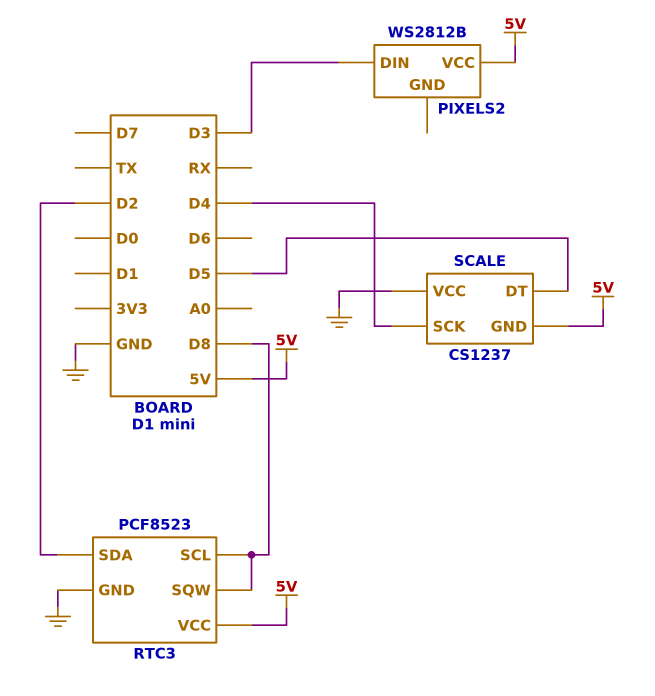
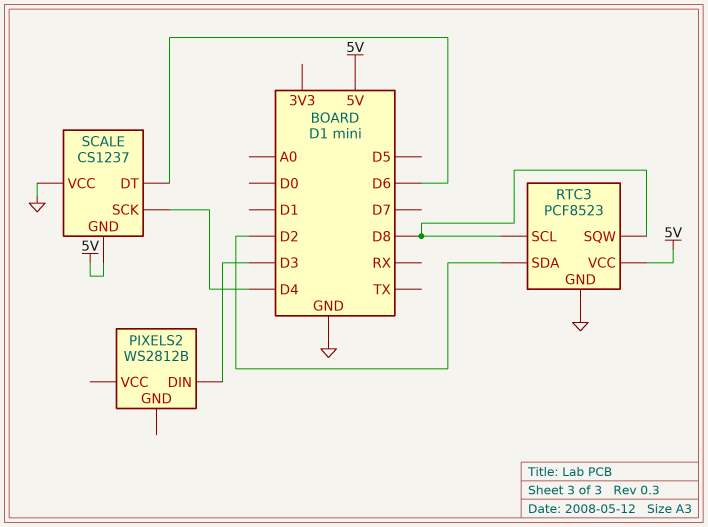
PIXELS2 pin VCC: 5V -> none
SCALE pin DT: D5 -> D6

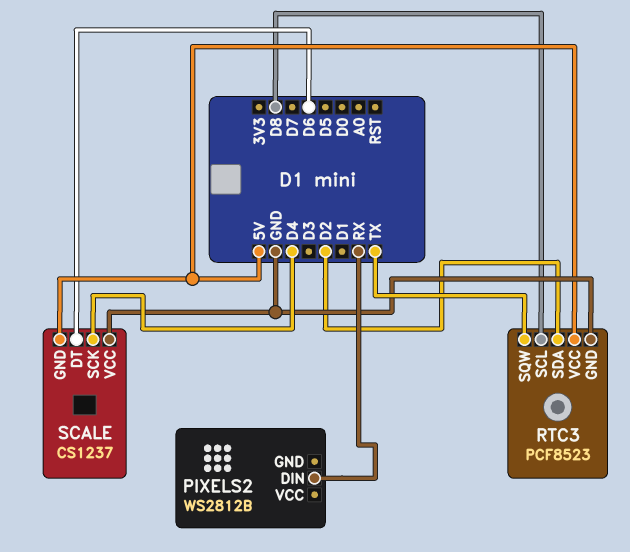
PIXELS2 pin DIN: D3 -> RX
RTC3 pin SQW: D8 -> TX

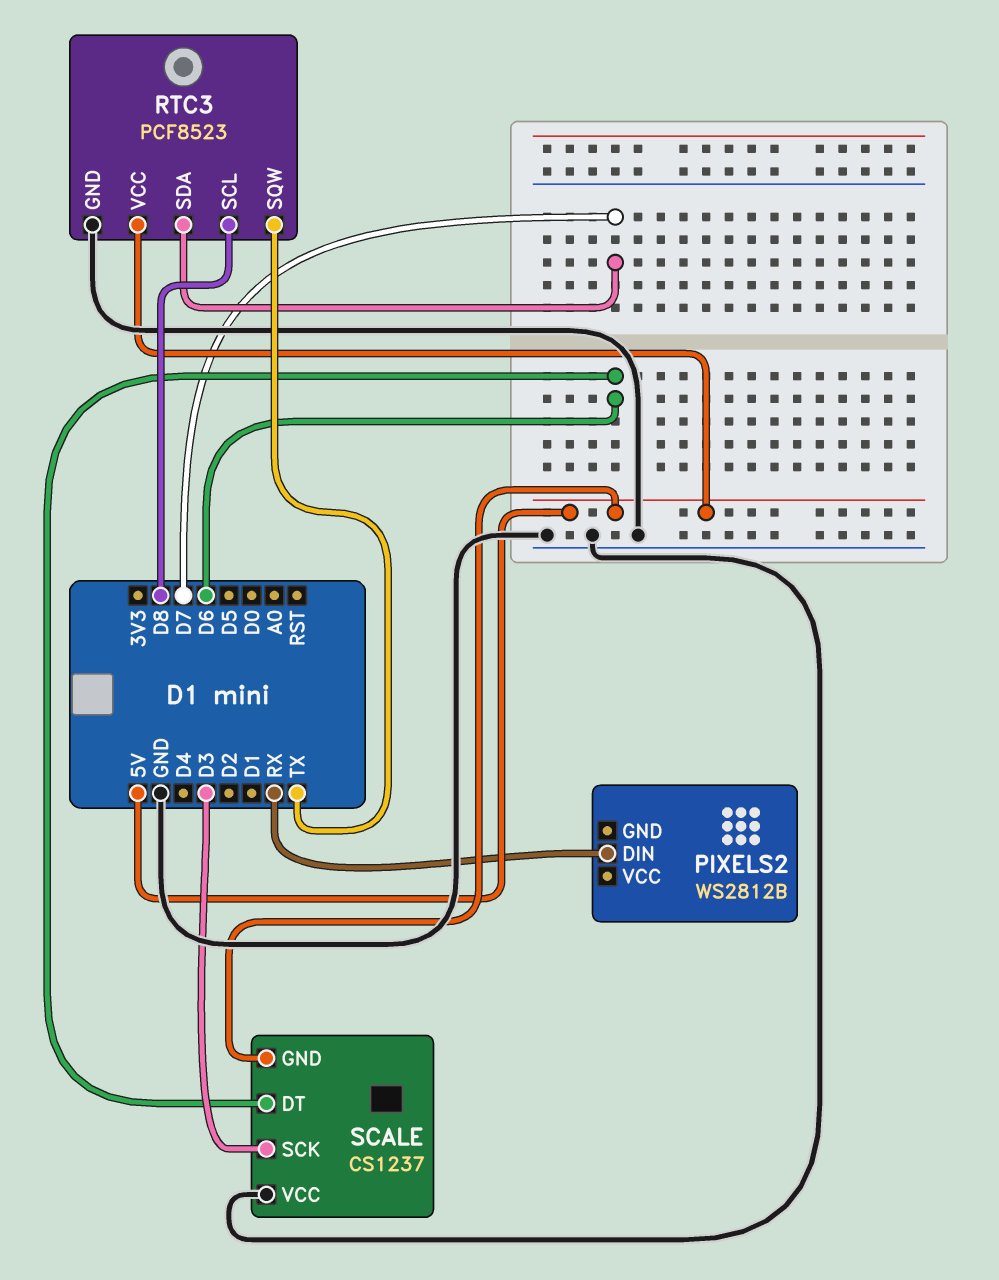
RTC3 pin SDA: D2 -> D7
SCALE pin SCK: D4 -> D3

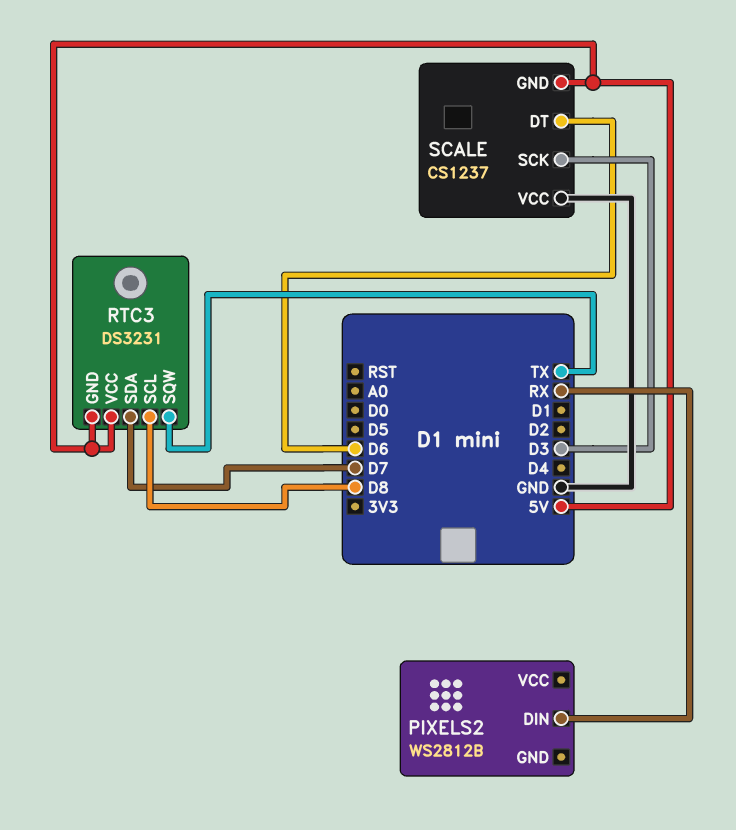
RTC3: PCF8523 -> DS3231
RTC3 pin GND: GND -> 5V

